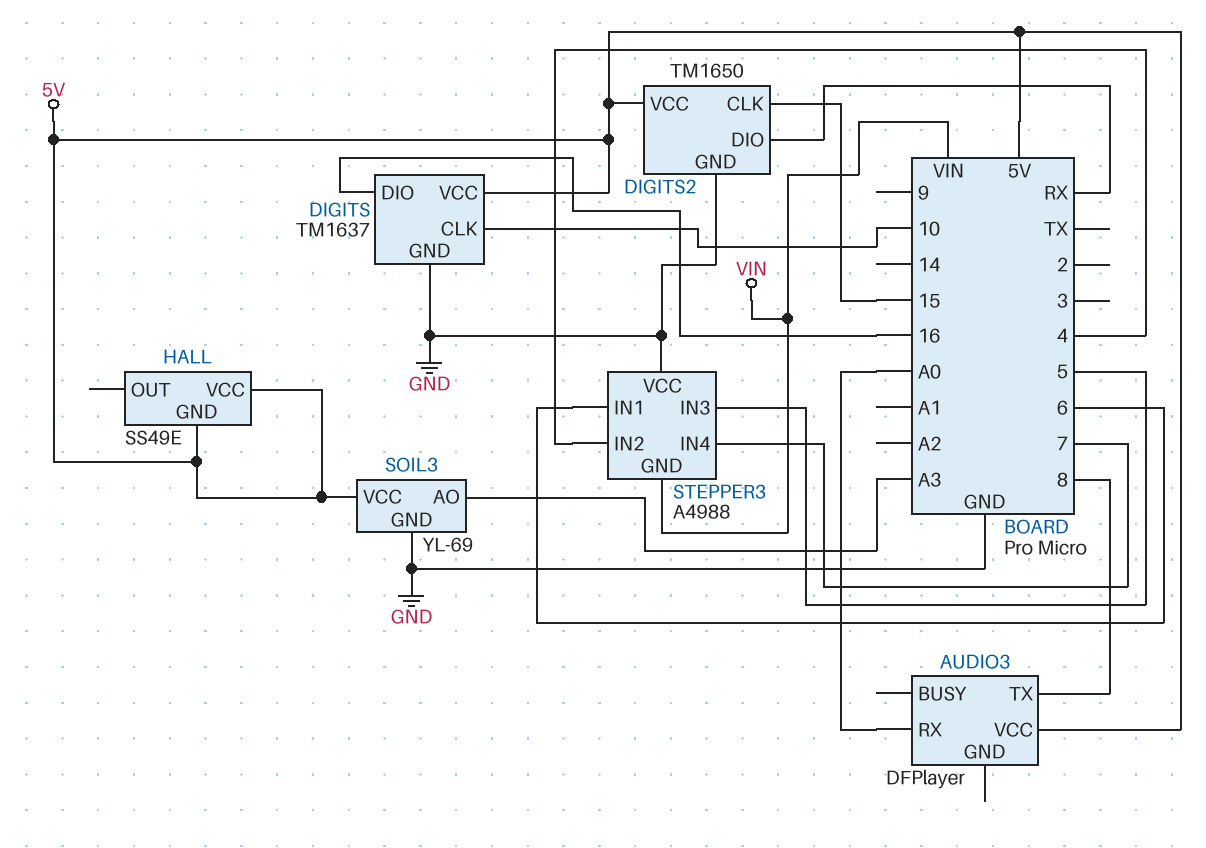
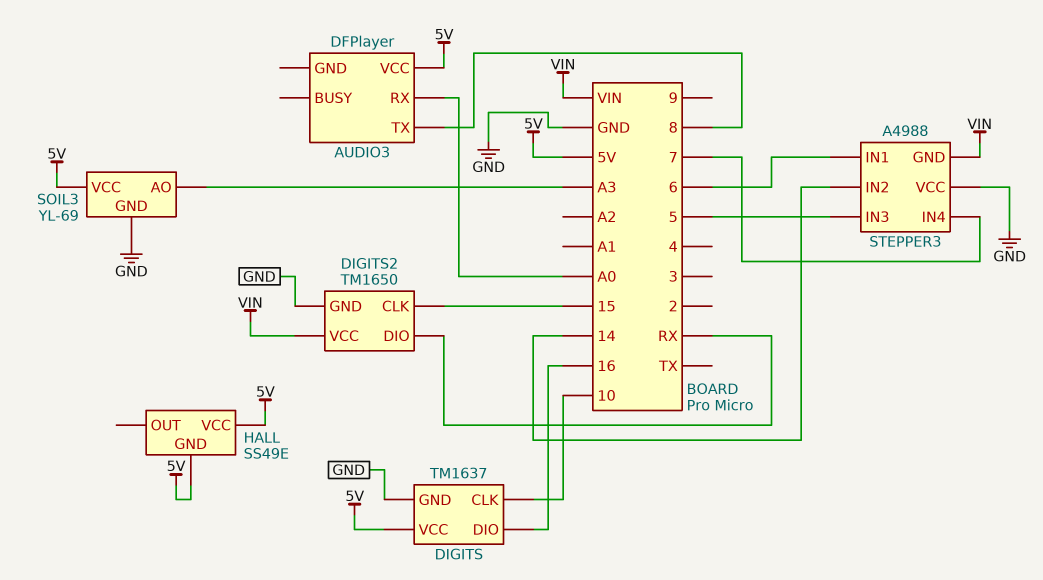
DIGITS2 pin VCC: 5V -> VIN
STEPPER3 pin IN2: 4 -> 14

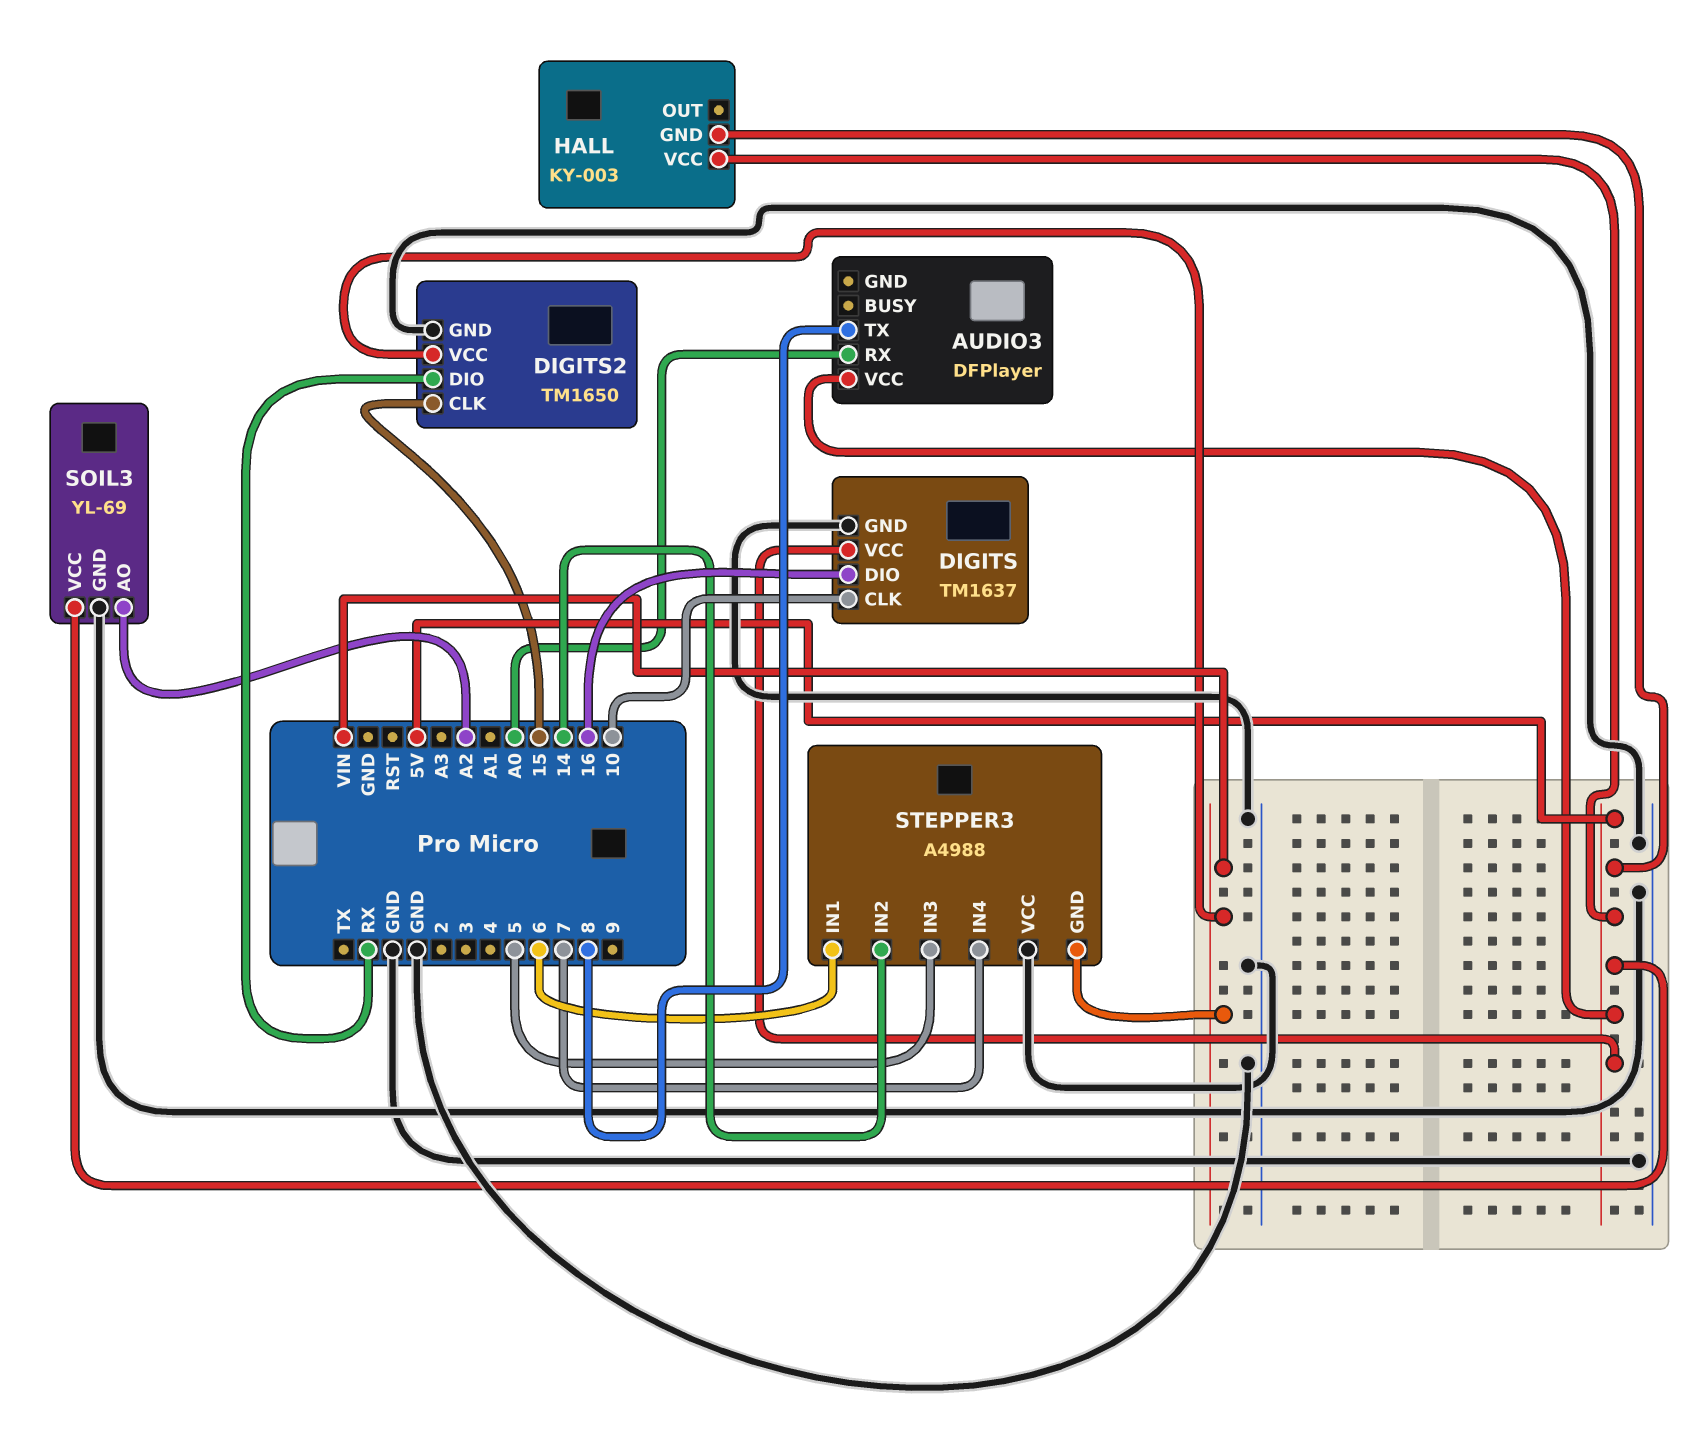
HALL: SS49E -> KY-003
SOIL3 pin AO: A3 -> A2

